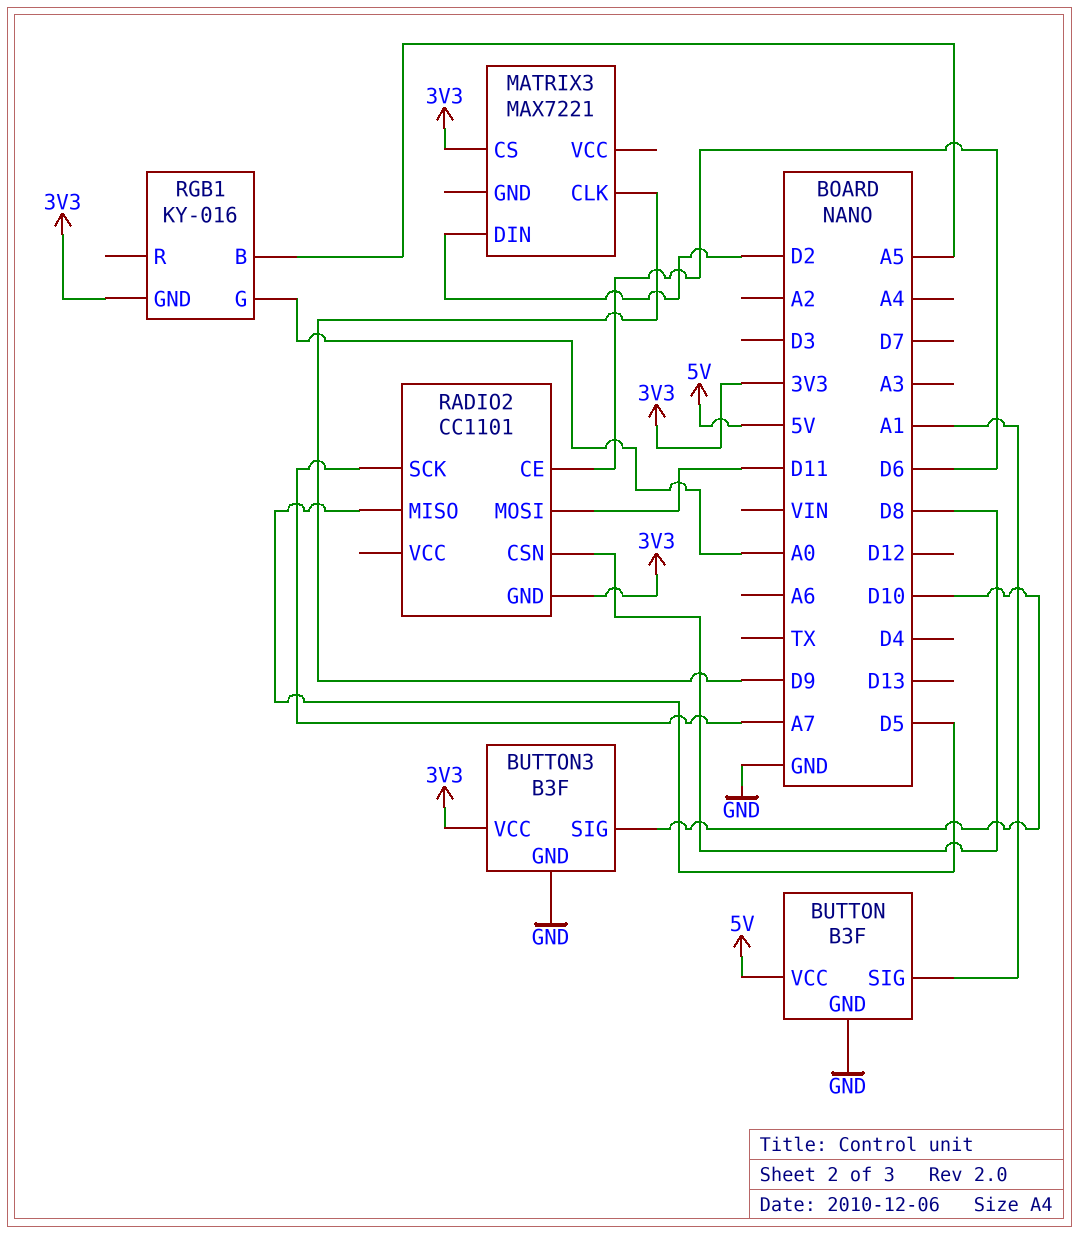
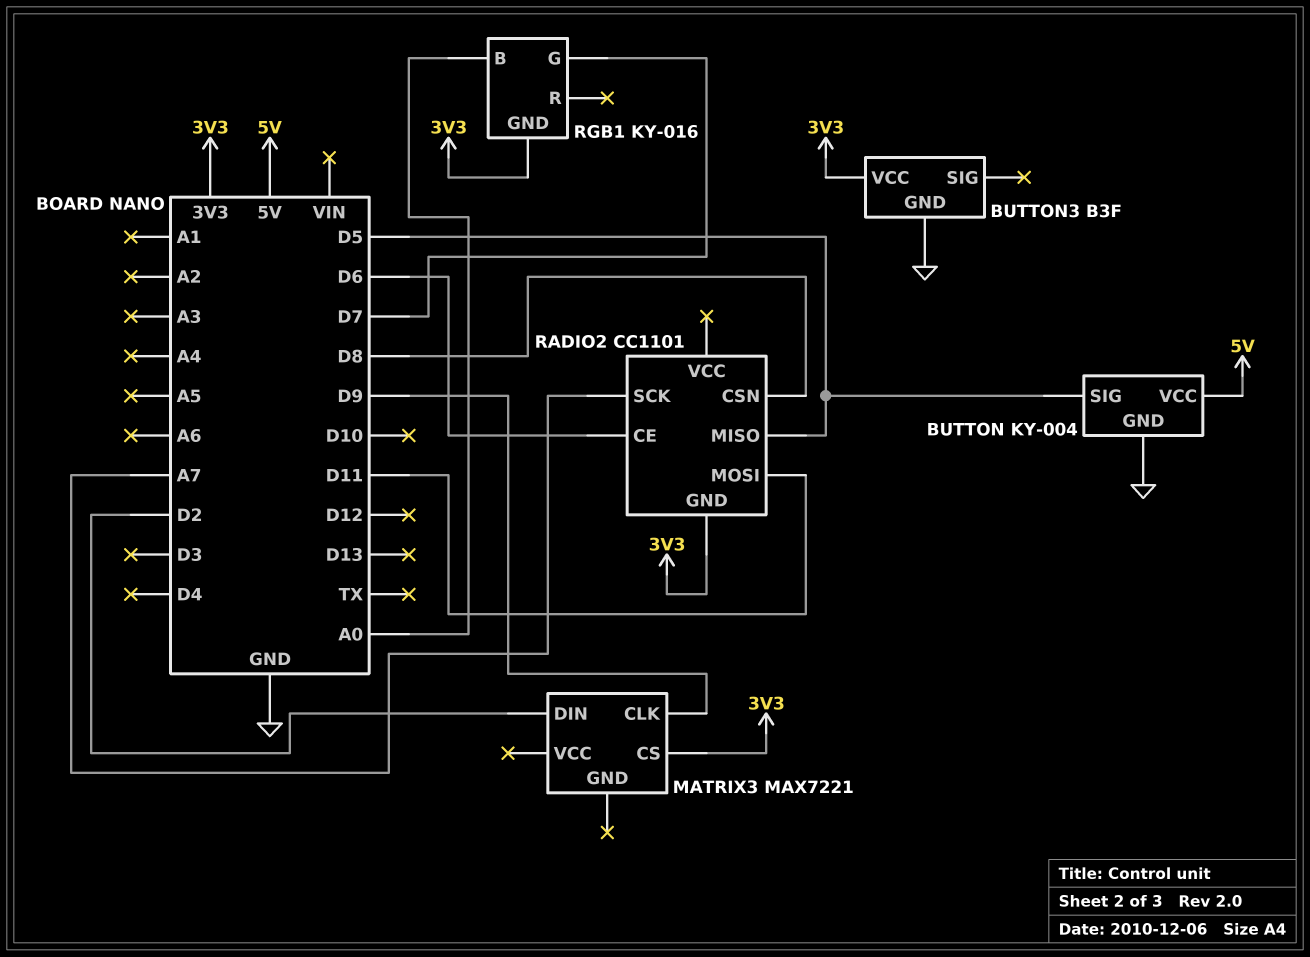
BUTTON: B3F -> KY-004
BUTTON pin SIG: A1 -> D5
BUTTON3 pin SIG: D10 -> none
RGB1 pin B: A5 -> A0
RGB1 pin G: A0 -> D7

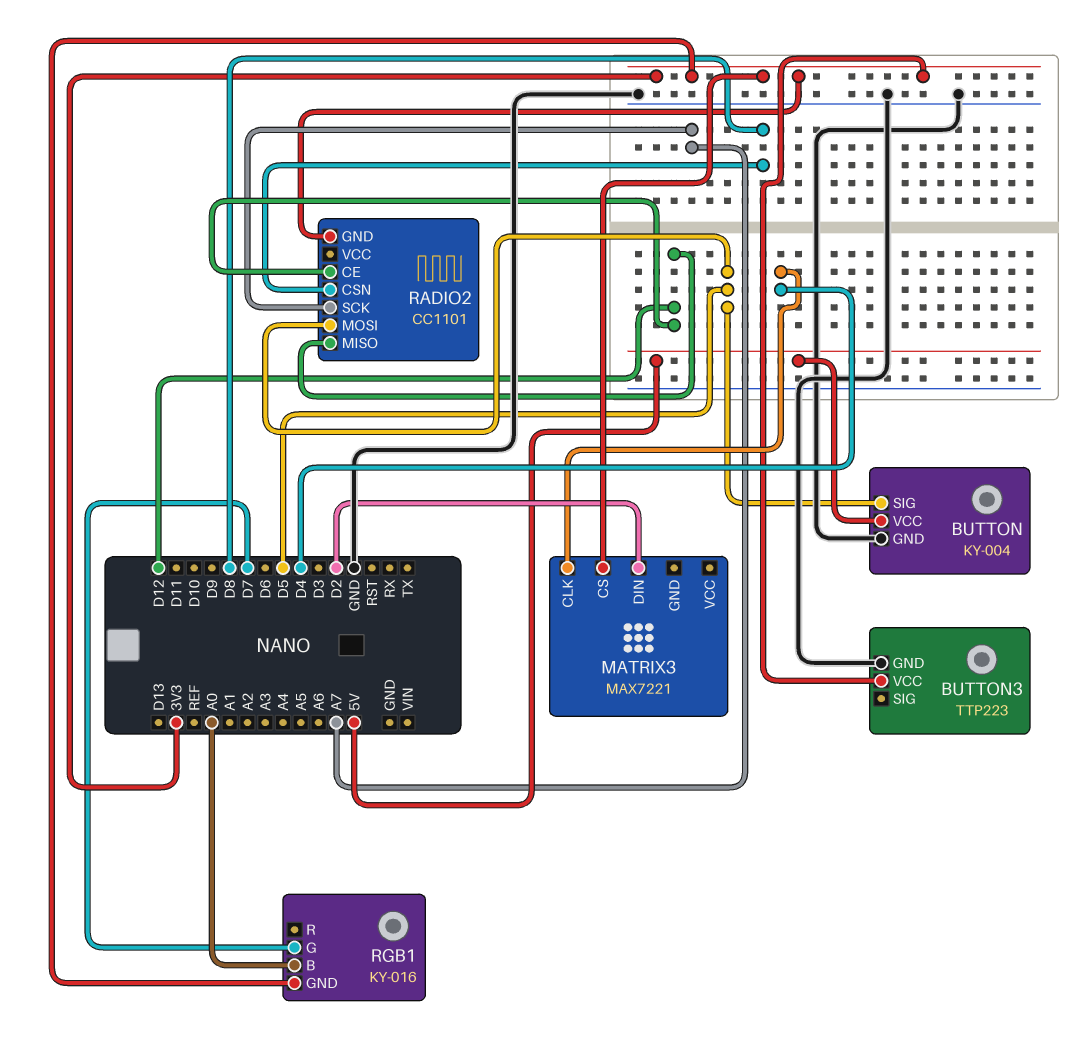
BUTTON3: B3F -> TTP223
MATRIX3 pin CLK: D9 -> D4
RADIO2 pin CE: D6 -> D12
RADIO2 pin MISO: D5 -> D12
RADIO2 pin MOSI: D11 -> D5

